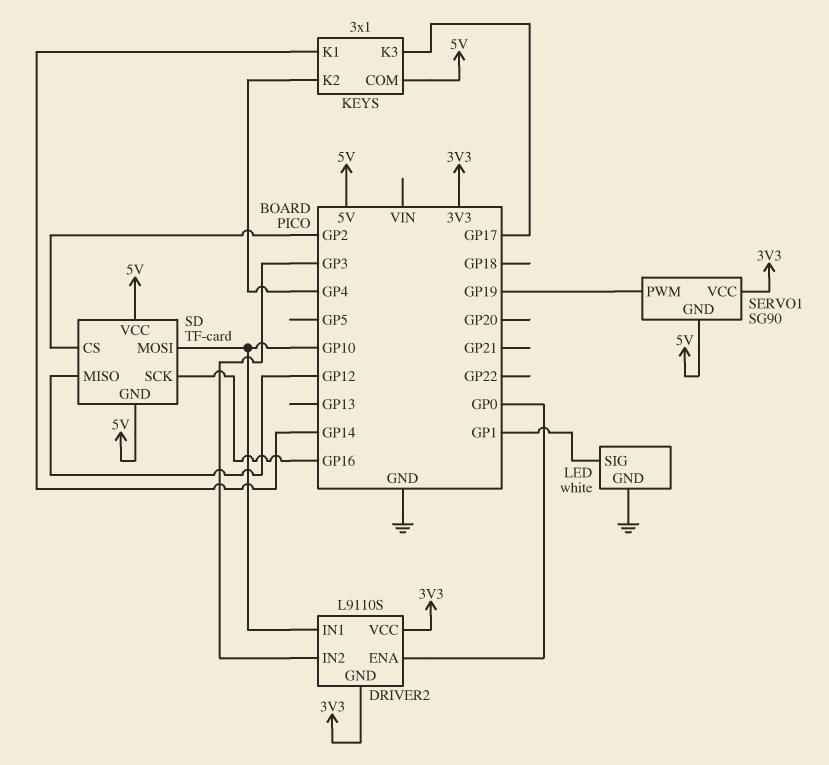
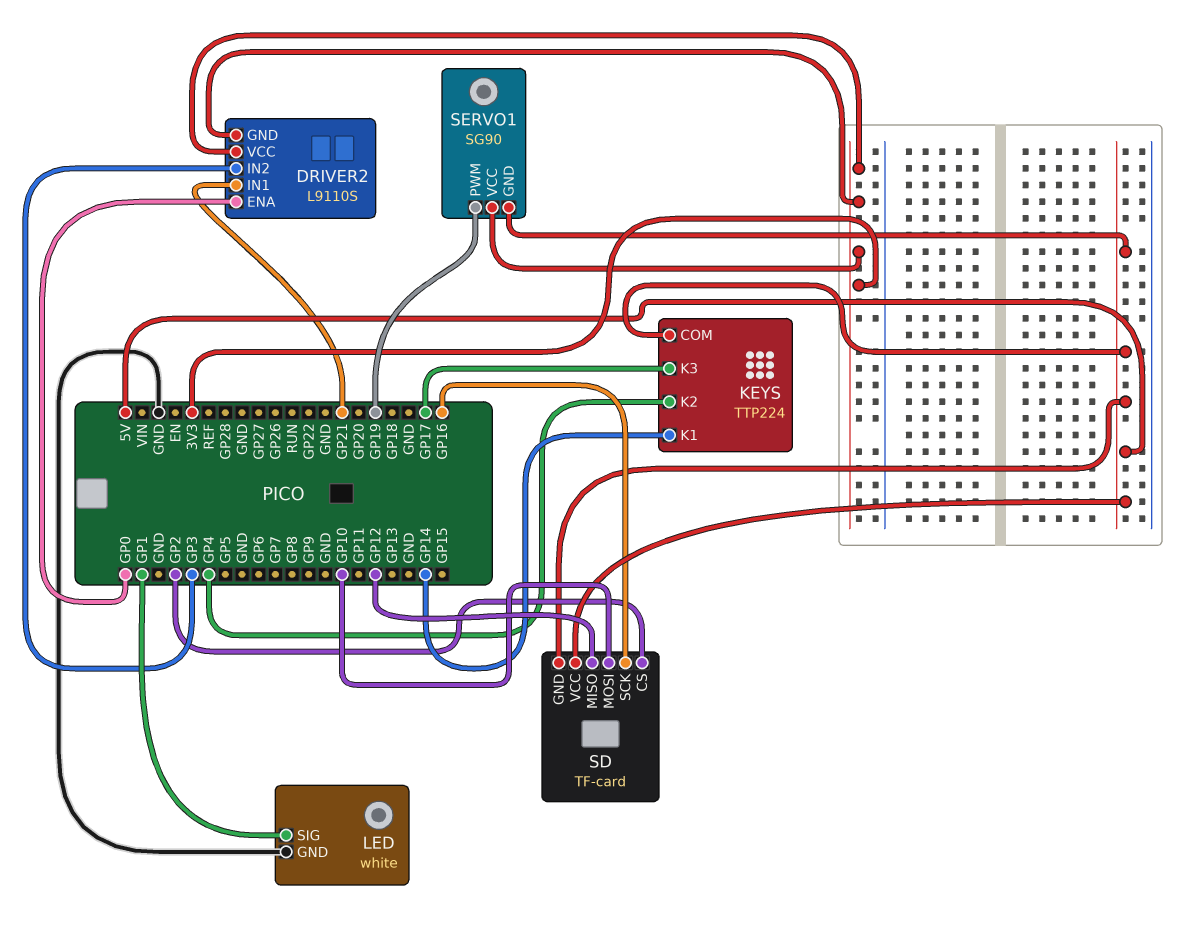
DRIVER2 pin IN1: GP10 -> GP21
KEYS: 3x1 -> TTP224

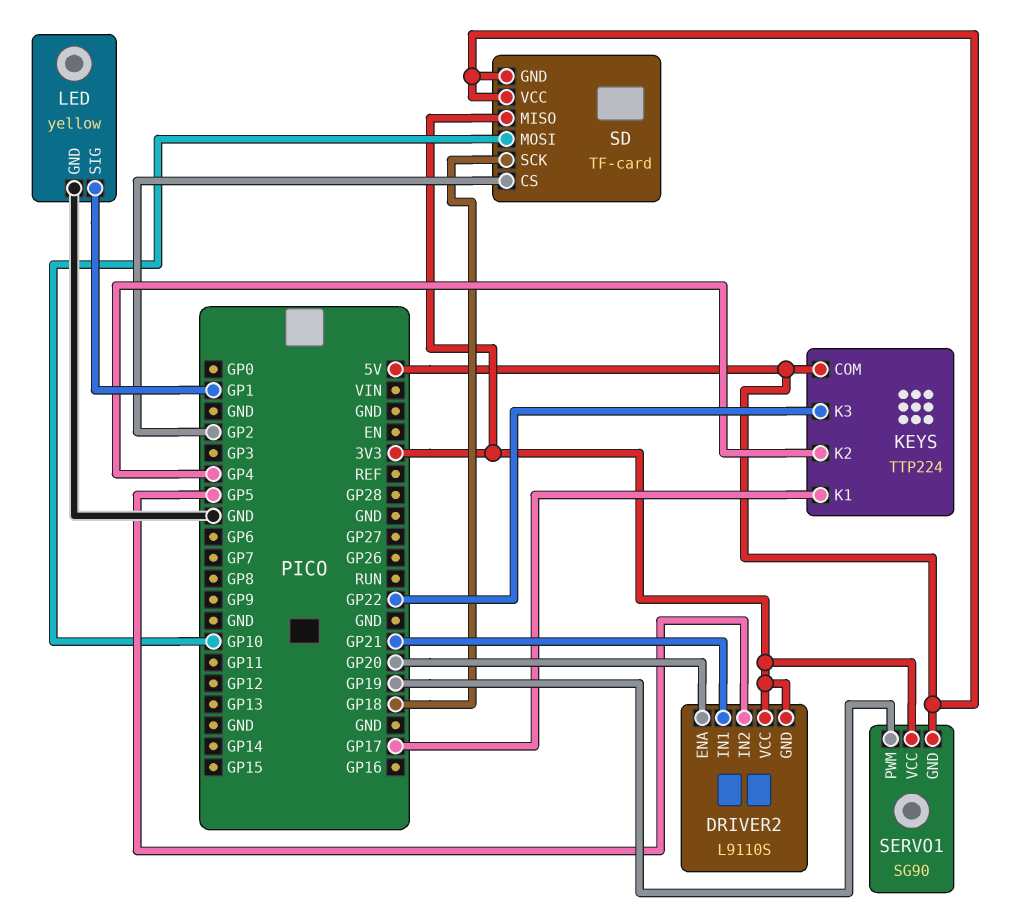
DRIVER2 pin ENA: GP0 -> GP20
DRIVER2 pin IN2: GP3 -> GP5
KEYS pin K1: GP14 -> GP17
KEYS pin K3: GP17 -> GP22
LED: white -> yellow
SD pin MISO: GP12 -> 3V3
SD pin SCK: GP16 -> GP18

